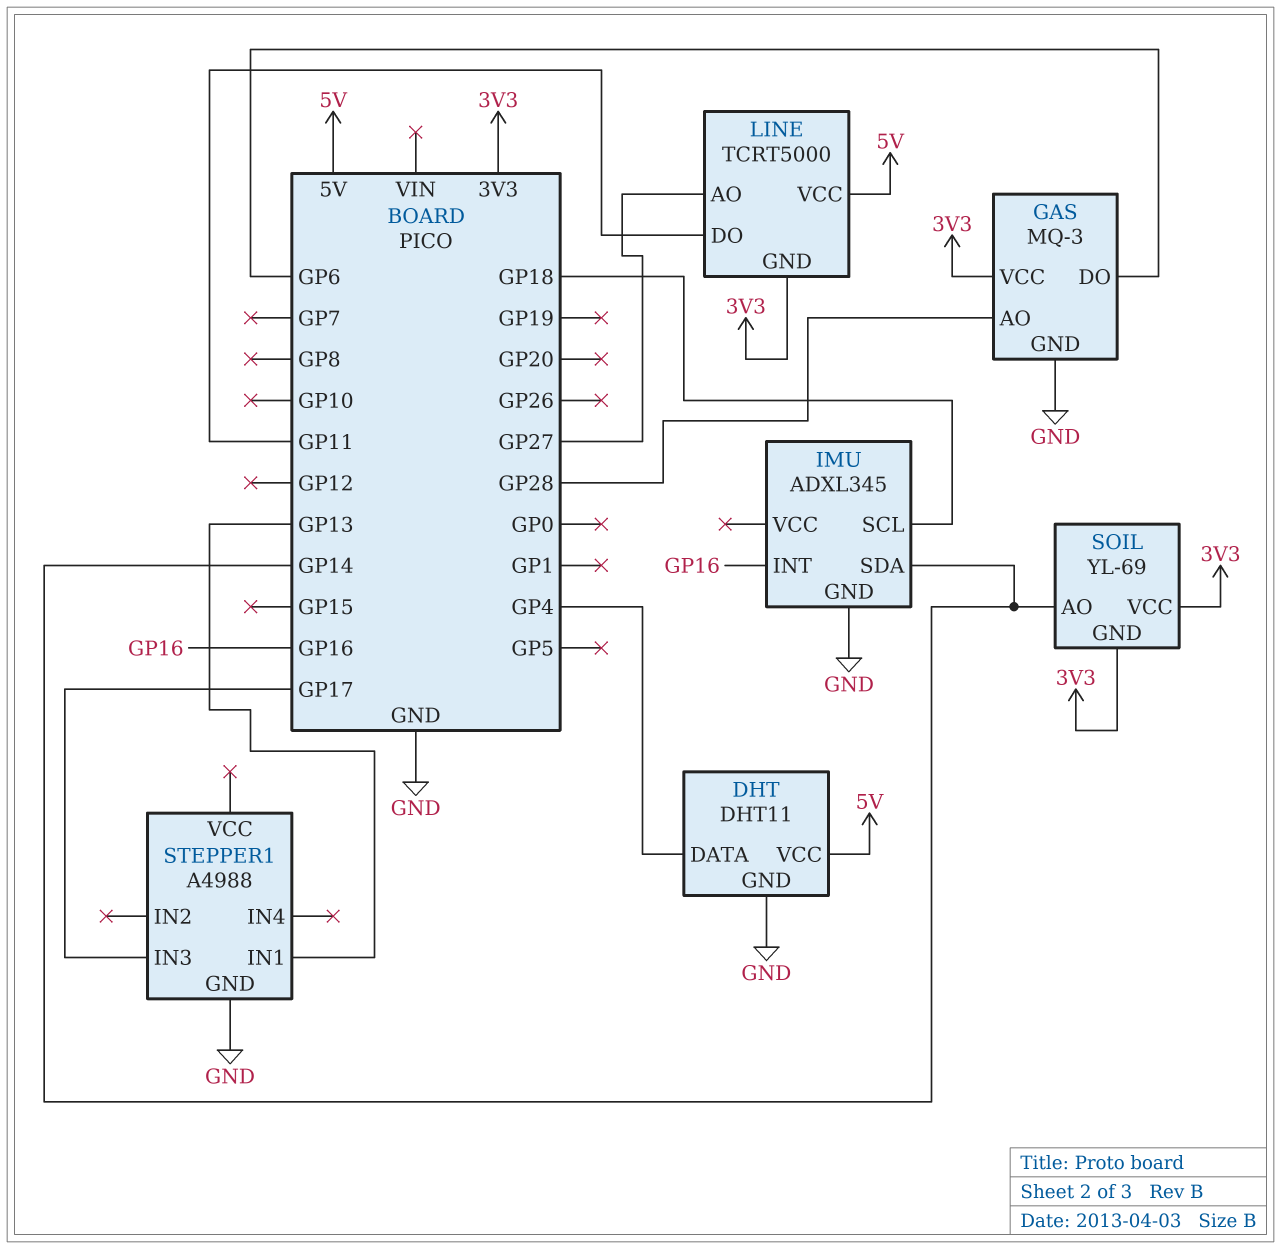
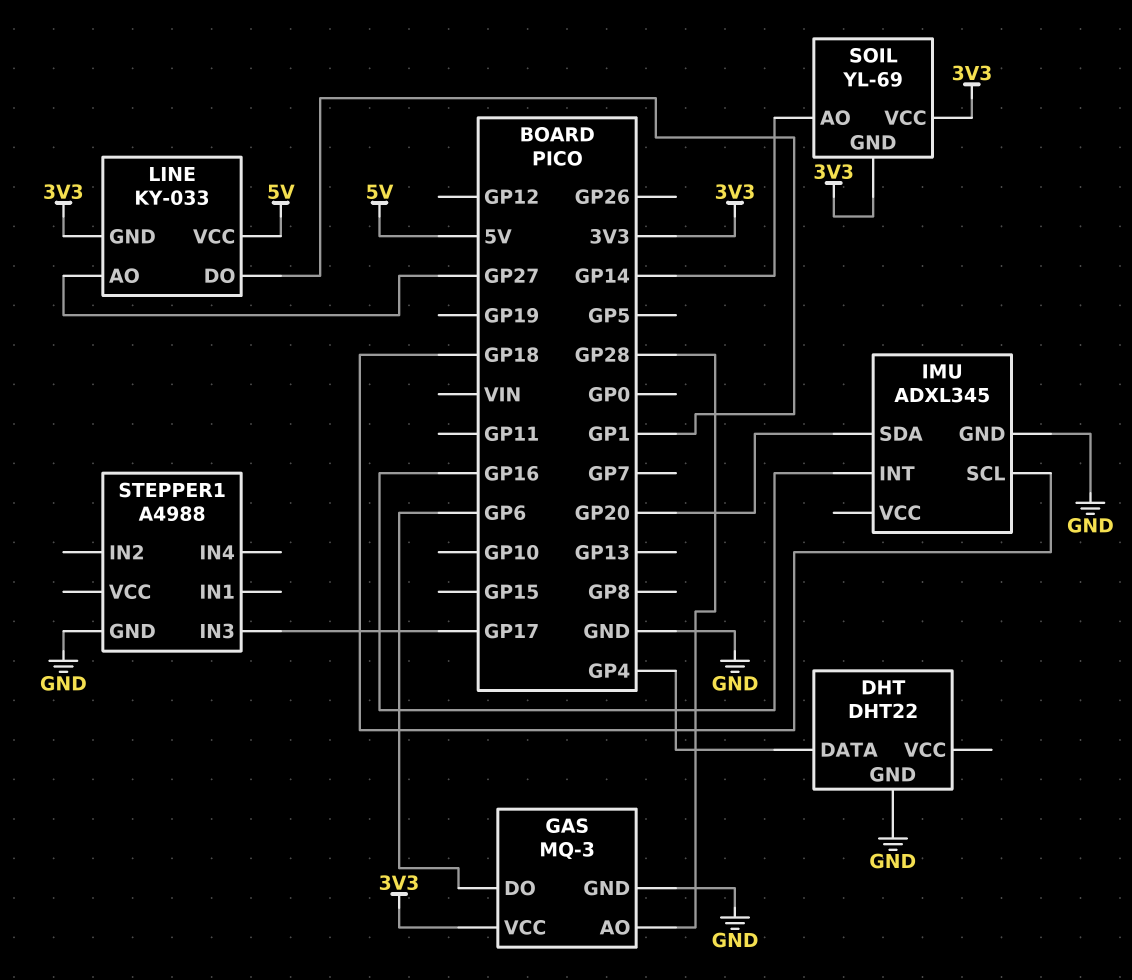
DHT: DHT11 -> DHT22
DHT pin VCC: 5V -> none
IMU pin SDA: GP14 -> GP20
LINE: TCRT5000 -> KY-033
LINE pin DO: GP11 -> GP1
STEPPER1 pin IN1: GP13 -> none

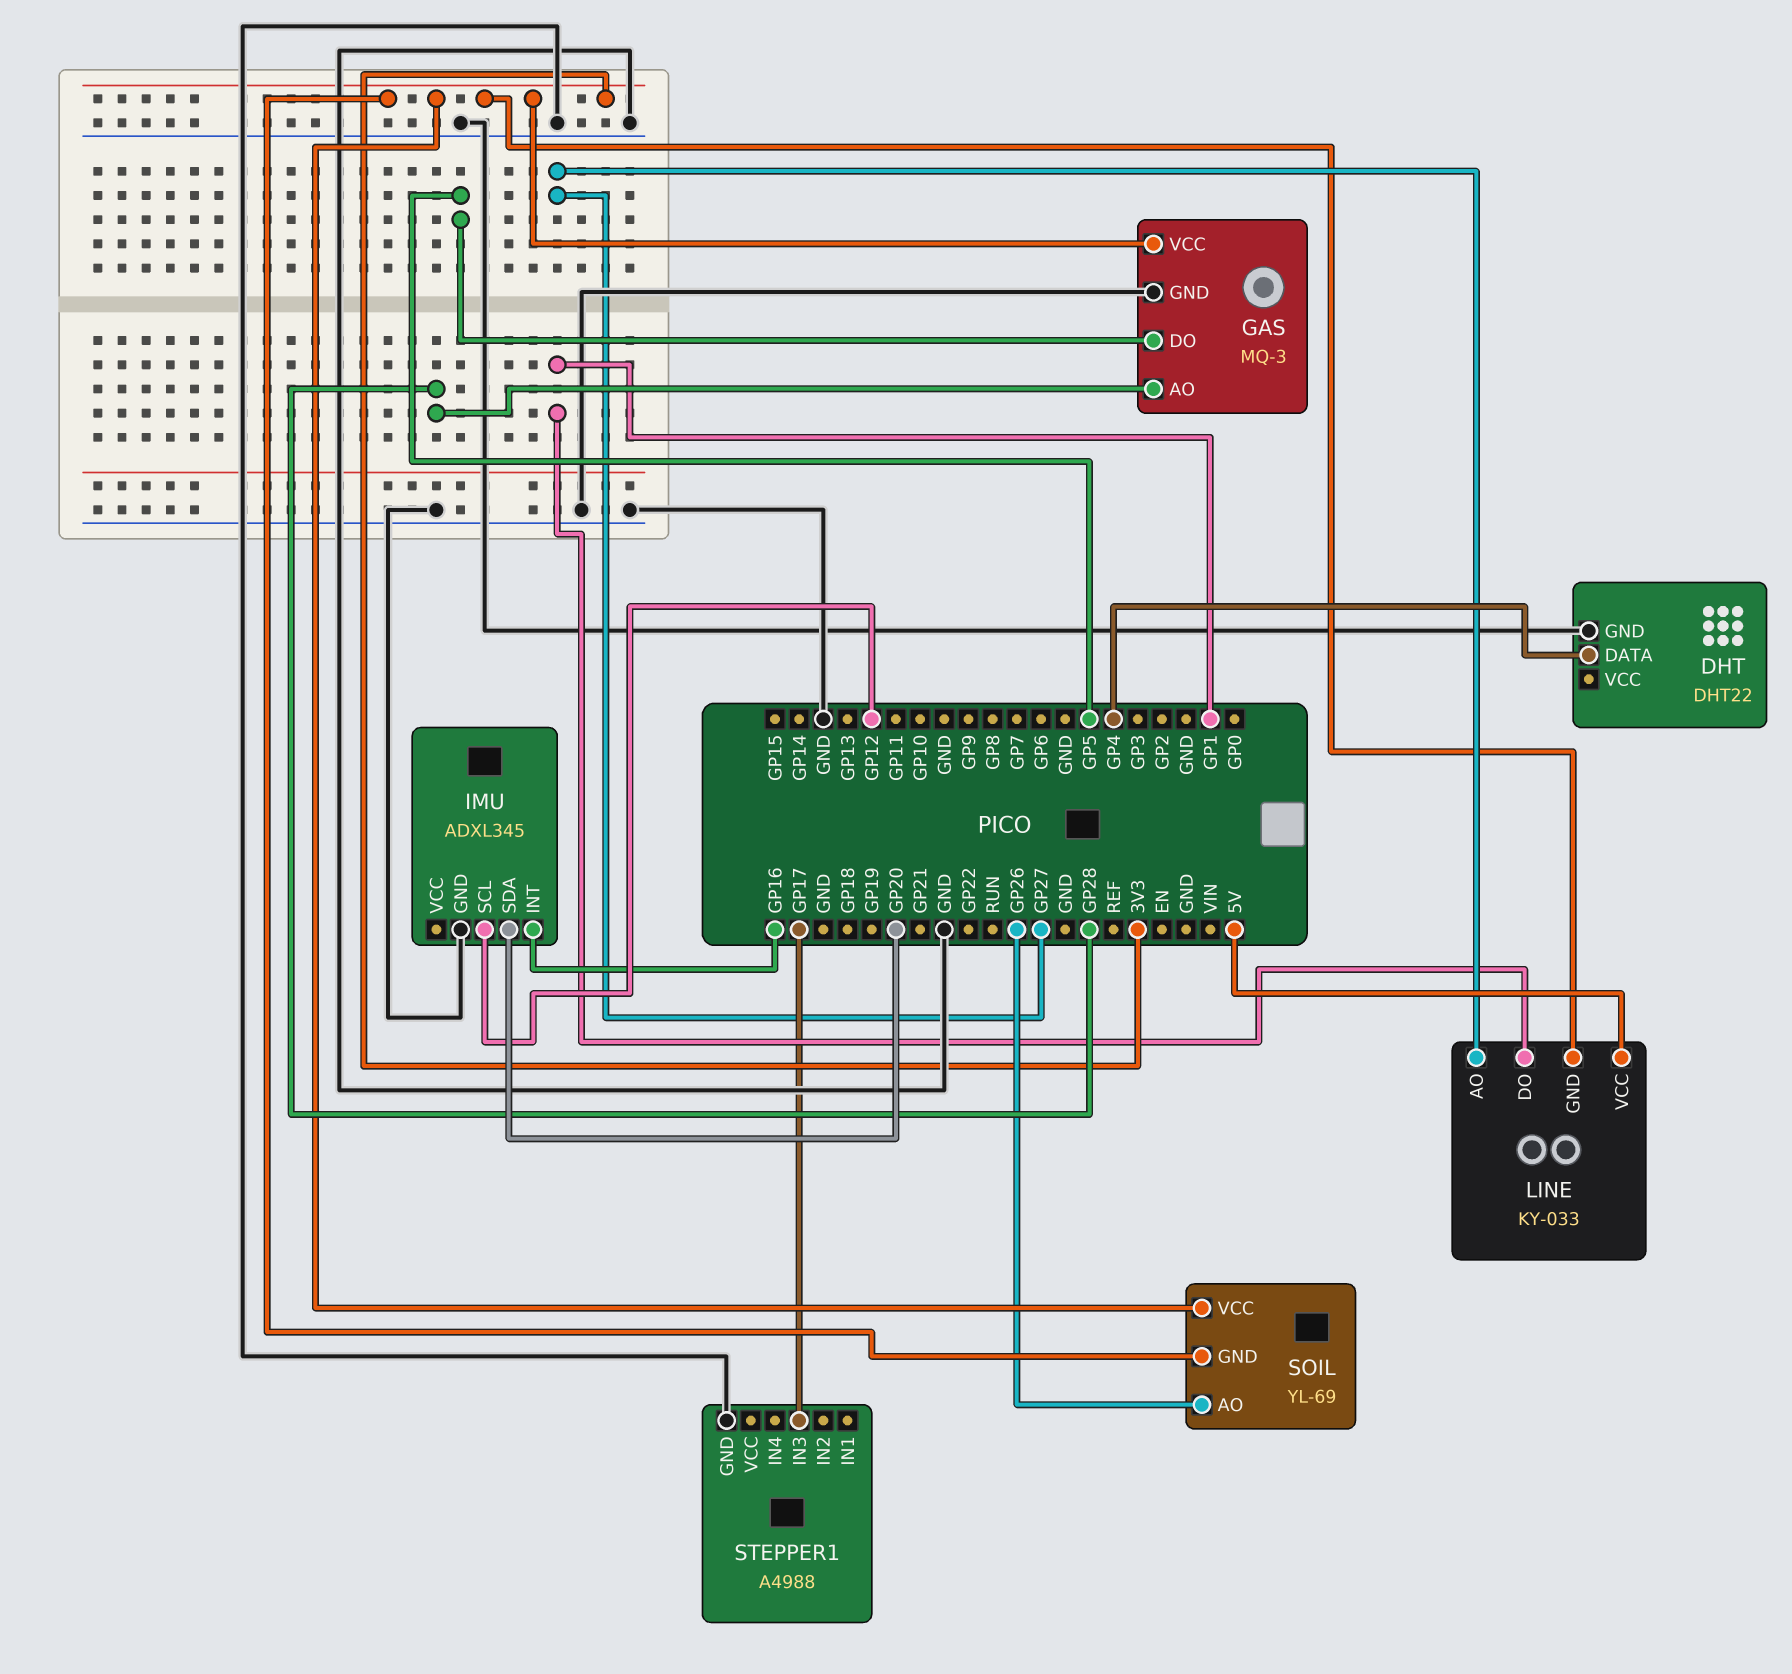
GAS pin DO: GP6 -> GP5
IMU pin SCL: GP18 -> GP12
SOIL pin AO: GP14 -> GP26

